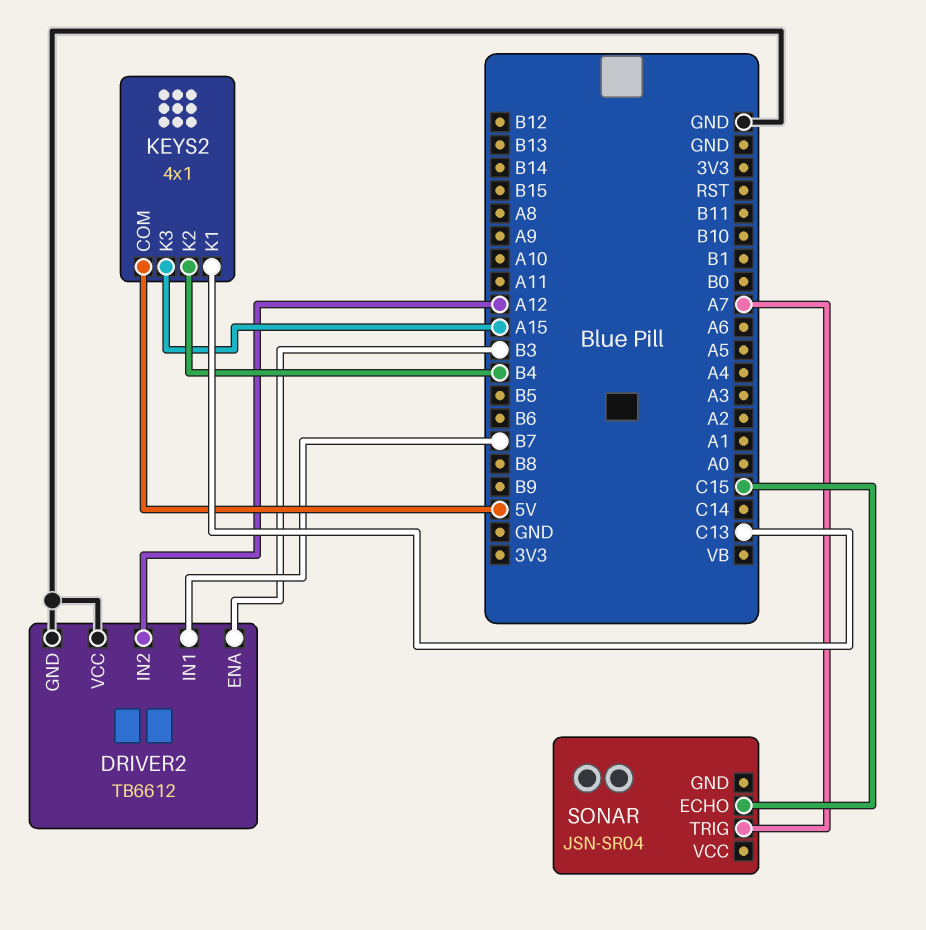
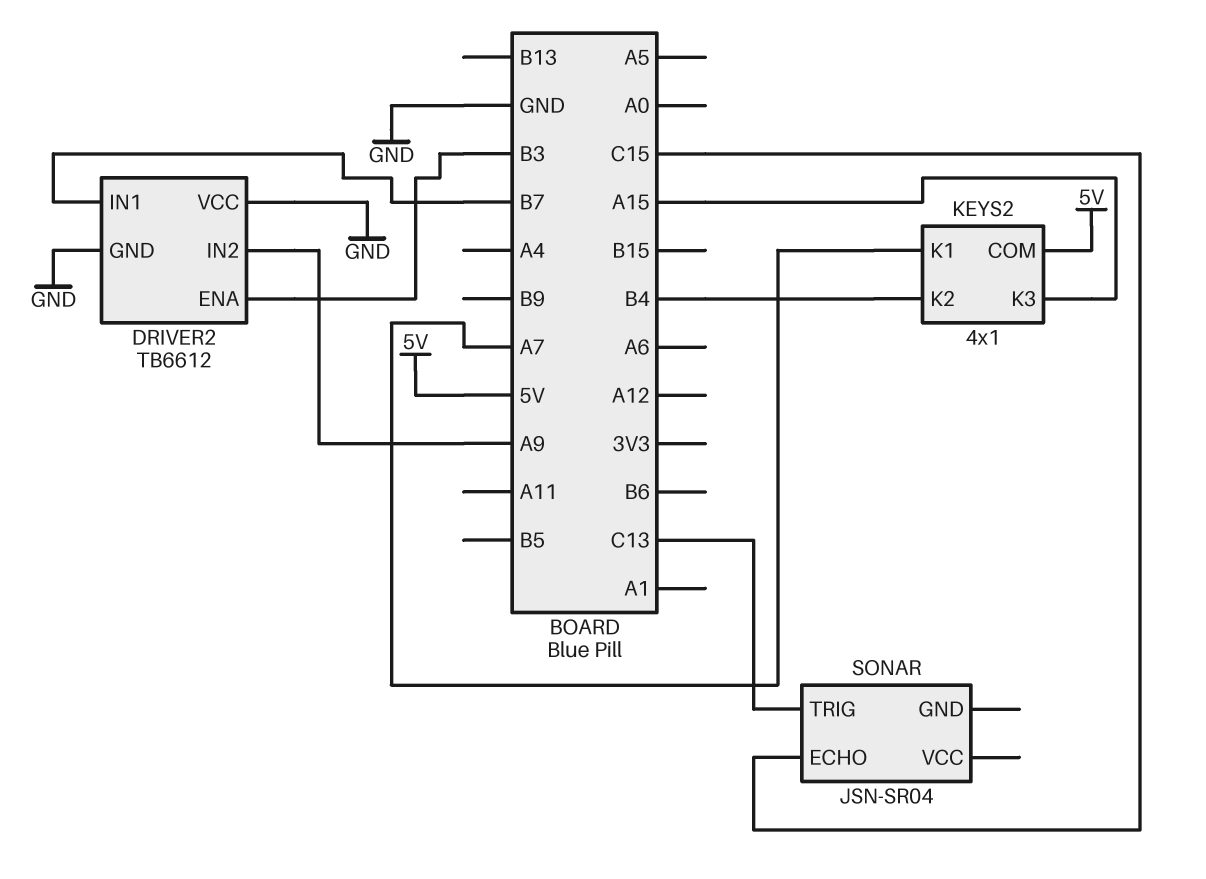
DRIVER2 pin IN2: A12 -> A9
KEYS2 pin K1: C13 -> A7
SONAR pin TRIG: A7 -> C13

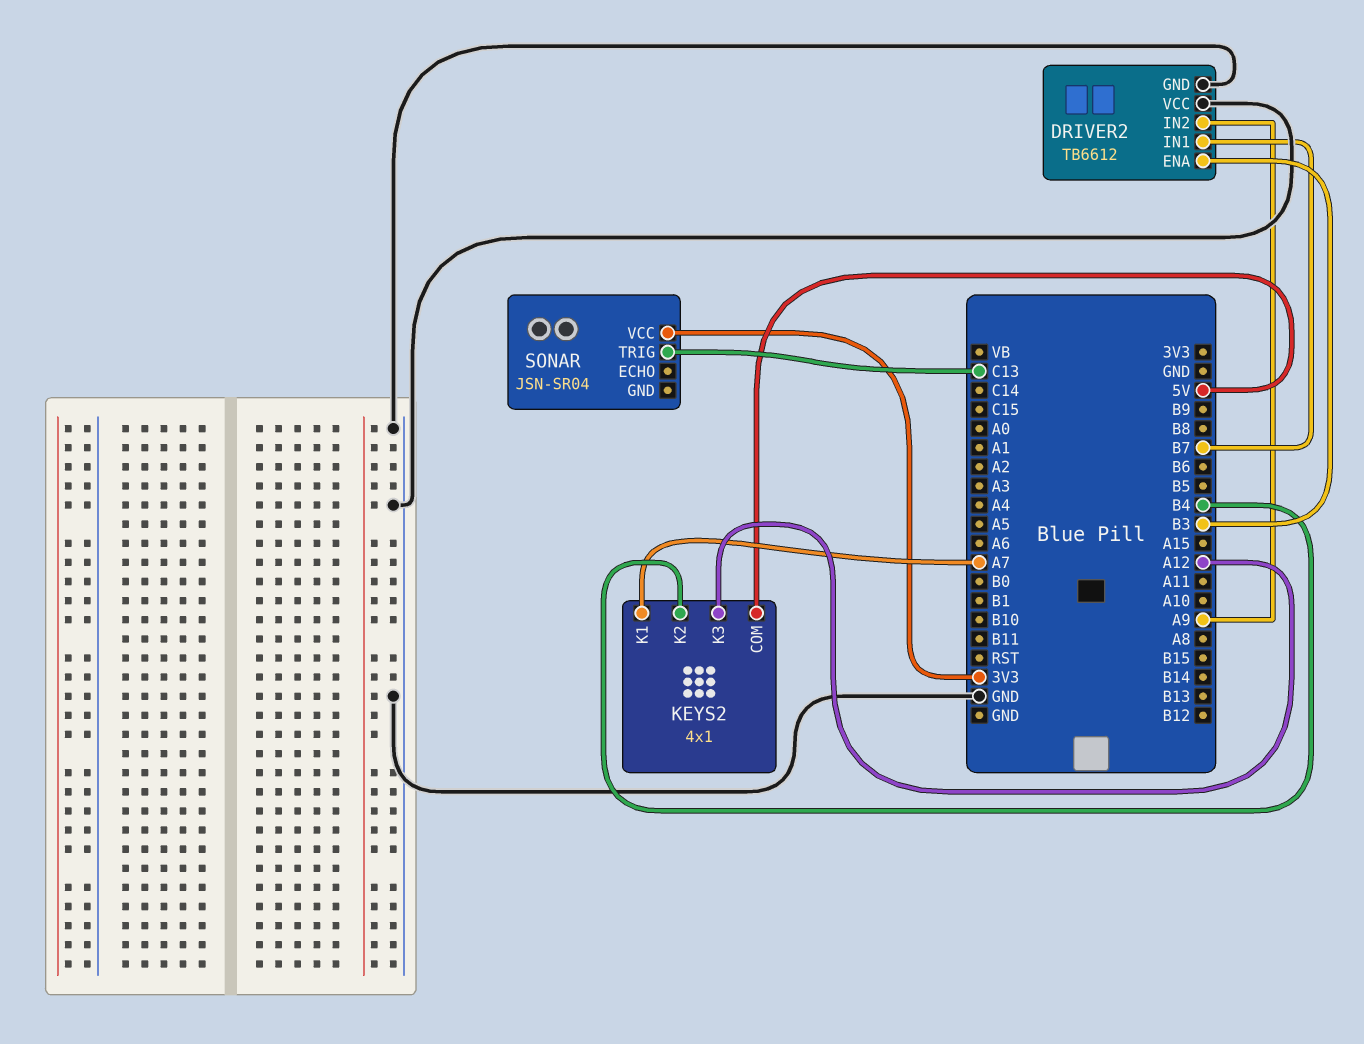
KEYS2 pin K3: A15 -> A12
SONAR pin ECHO: C15 -> none
SONAR pin VCC: none -> 3V3

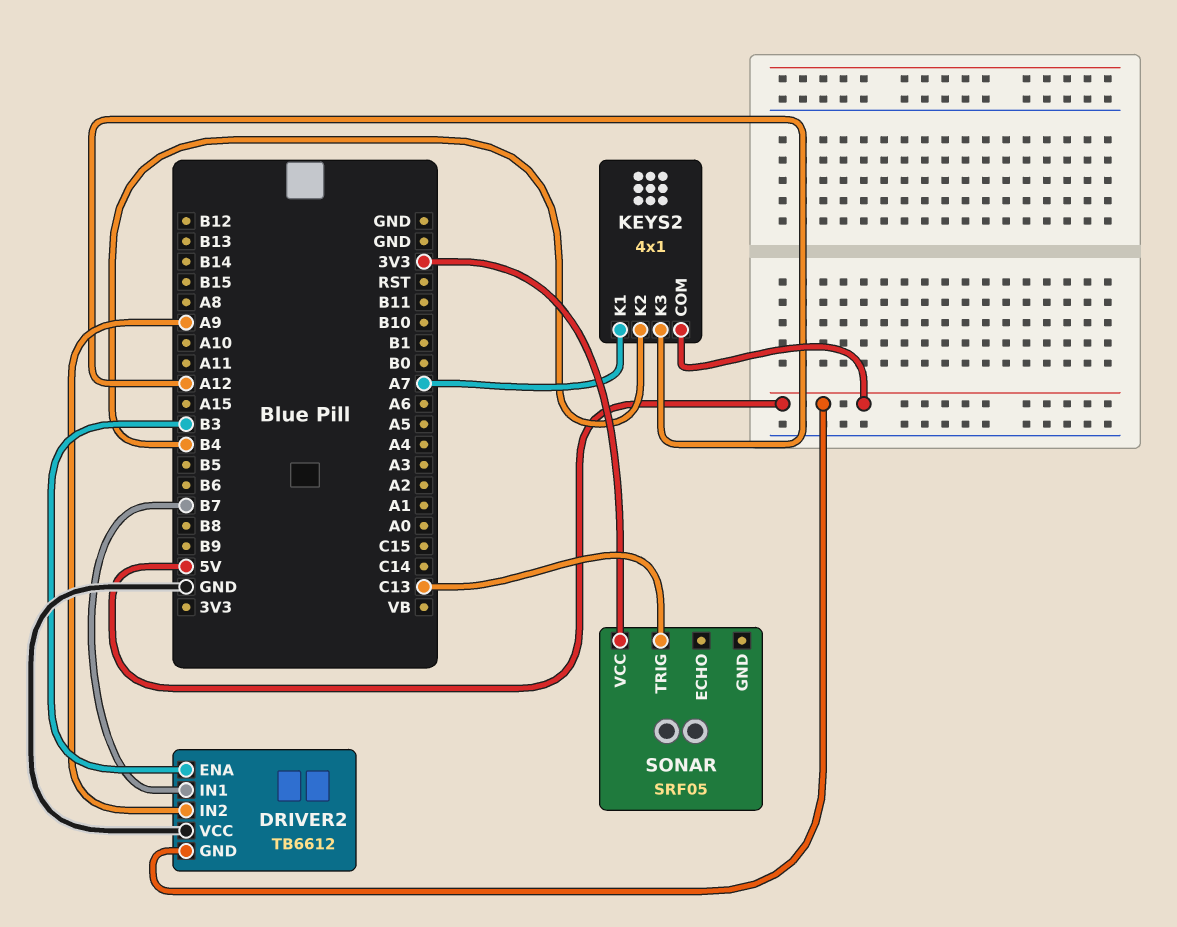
DRIVER2 pin GND: GND -> 5V
SONAR: JSN-SR04 -> SRF05

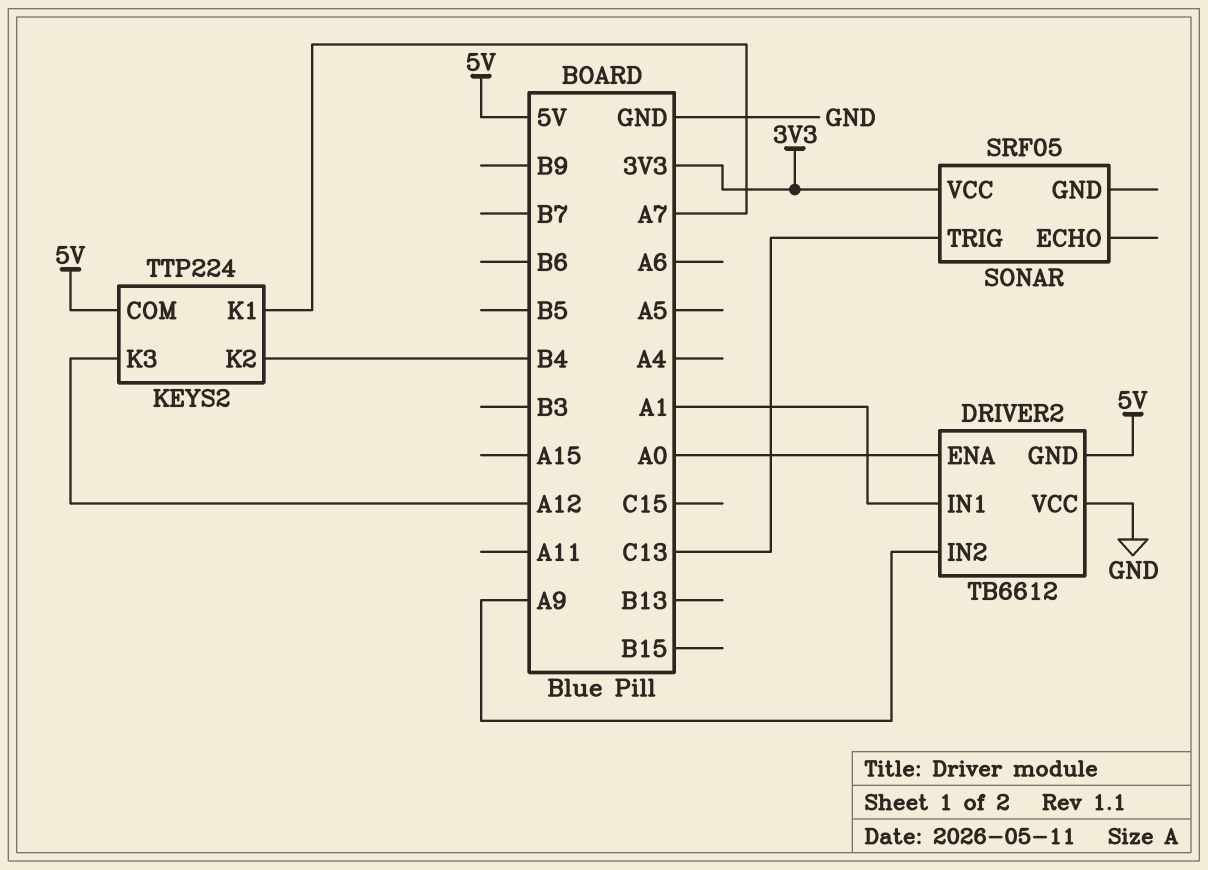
DRIVER2 pin ENA: B3 -> A0
DRIVER2 pin IN1: B7 -> A1
KEYS2: 4x1 -> TTP224

